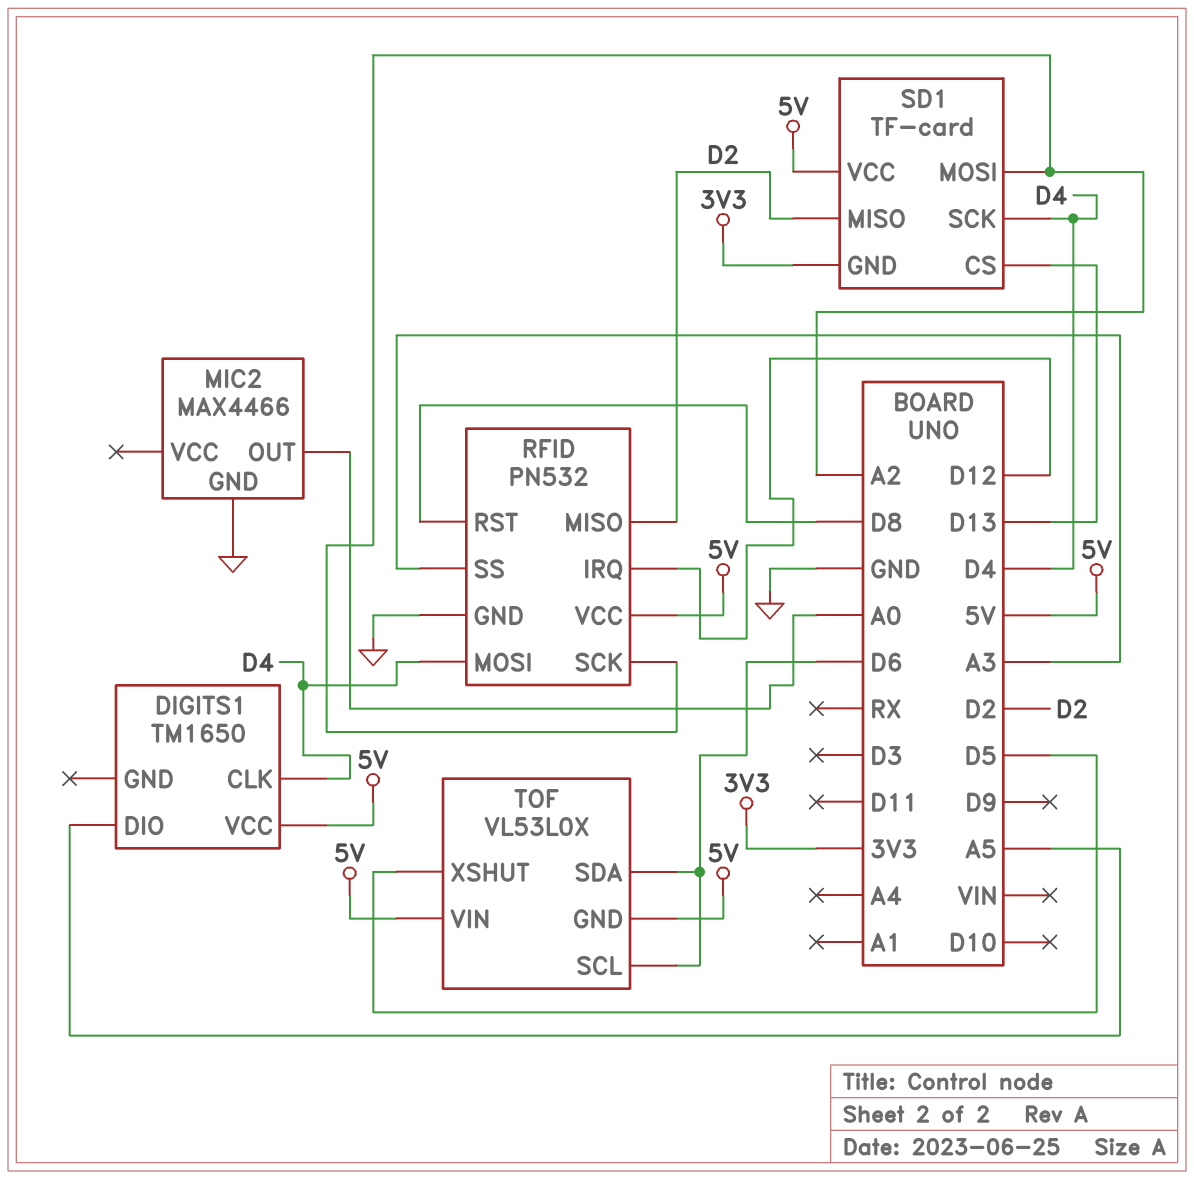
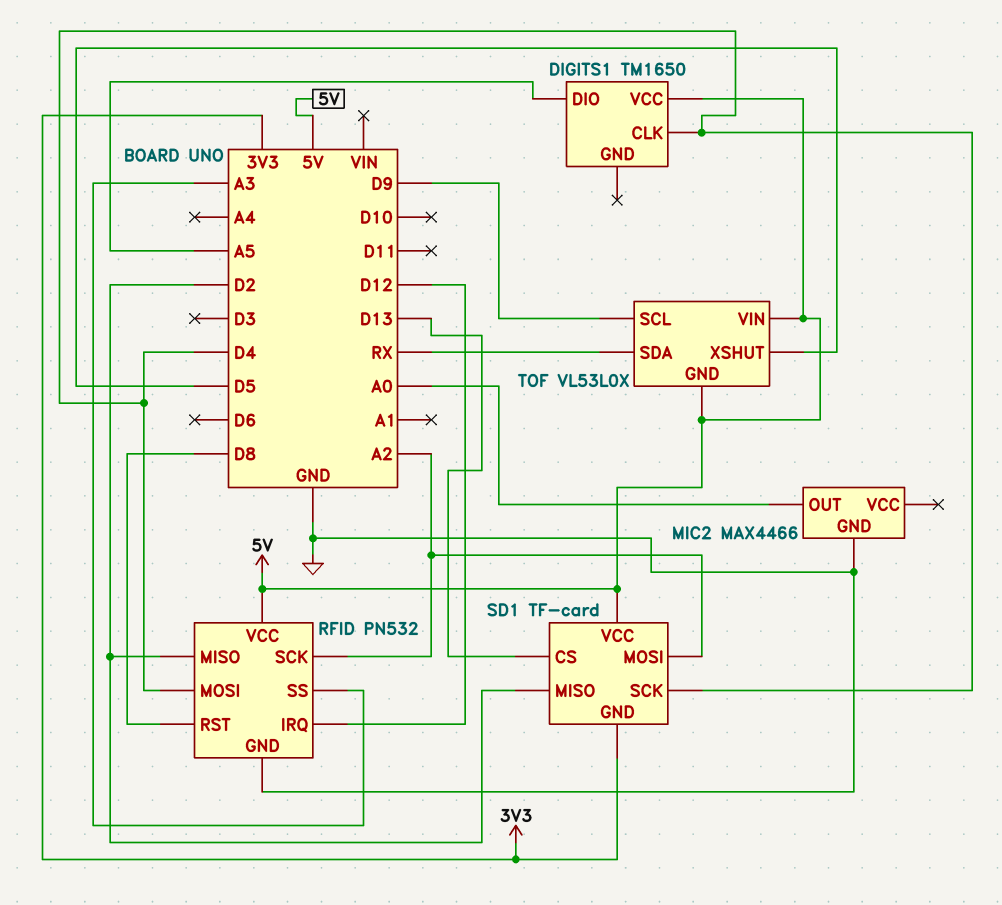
TOF pin SCL: D6 -> D9
TOF pin SDA: D6 -> RX

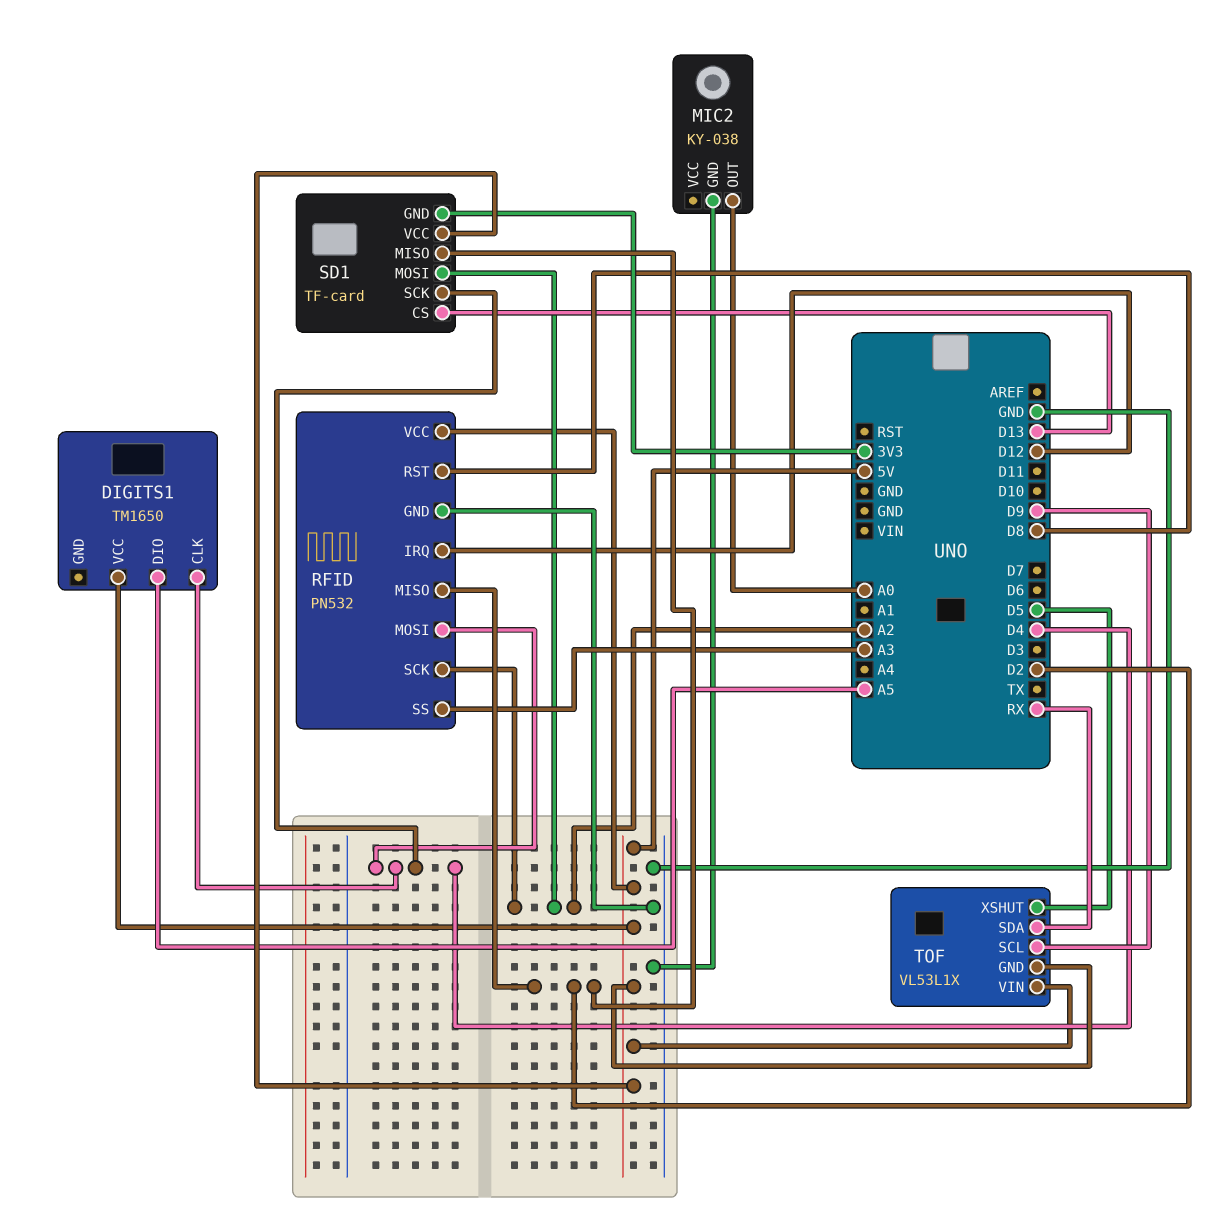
MIC2: MAX4466 -> KY-038
TOF: VL53L0X -> VL53L1X

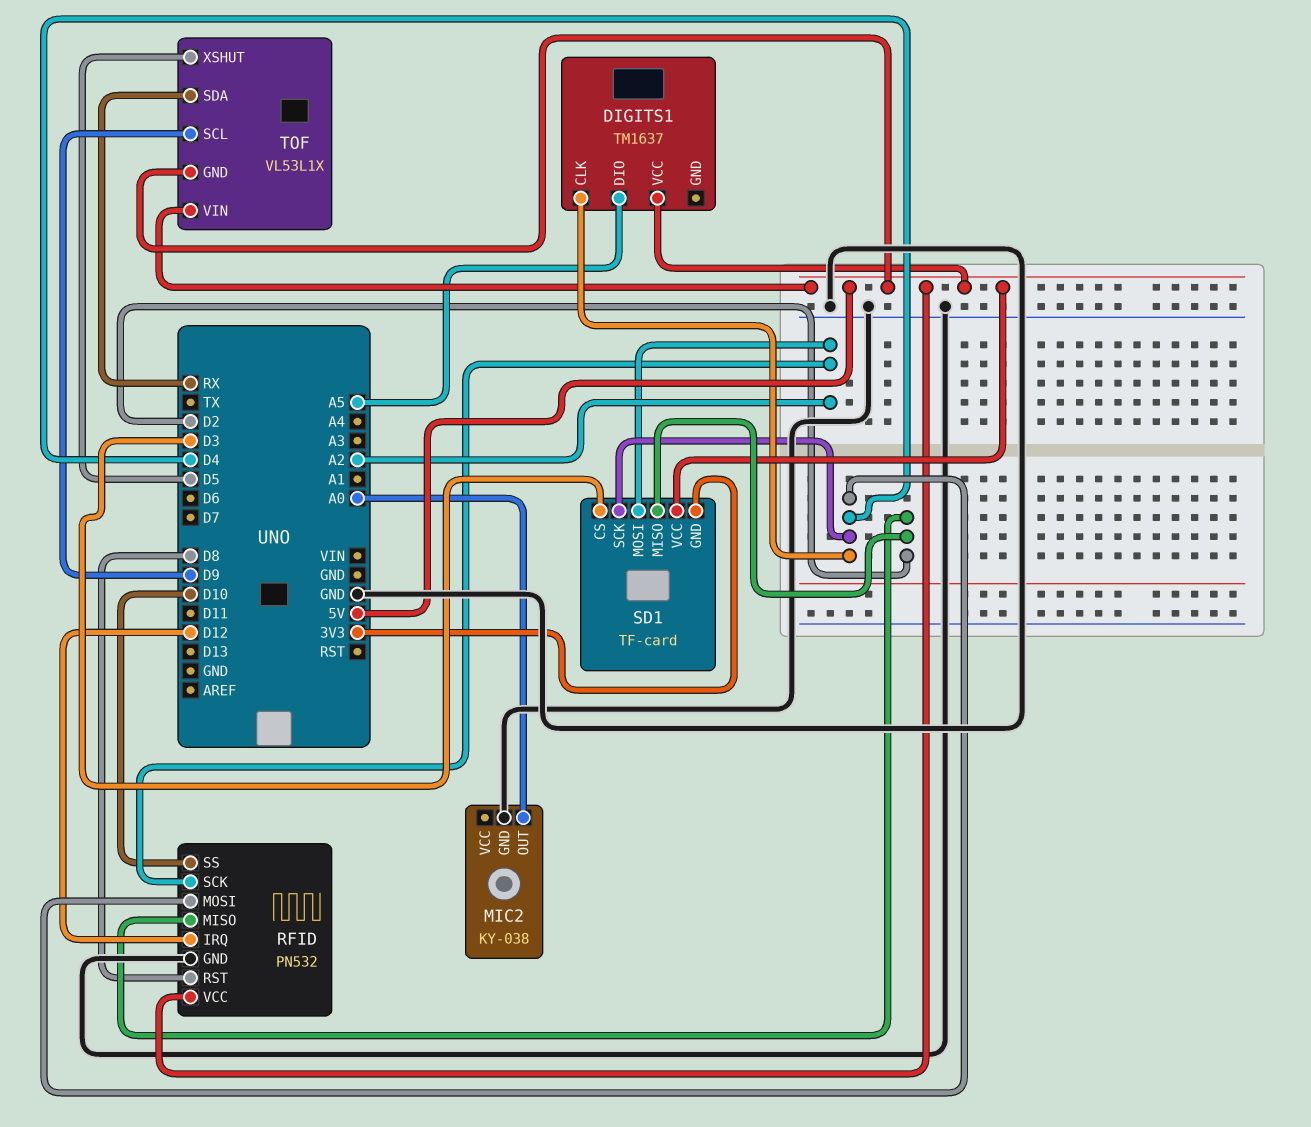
DIGITS1: TM1650 -> TM1637
RFID pin SS: A3 -> D10
SD1 pin CS: D13 -> D3

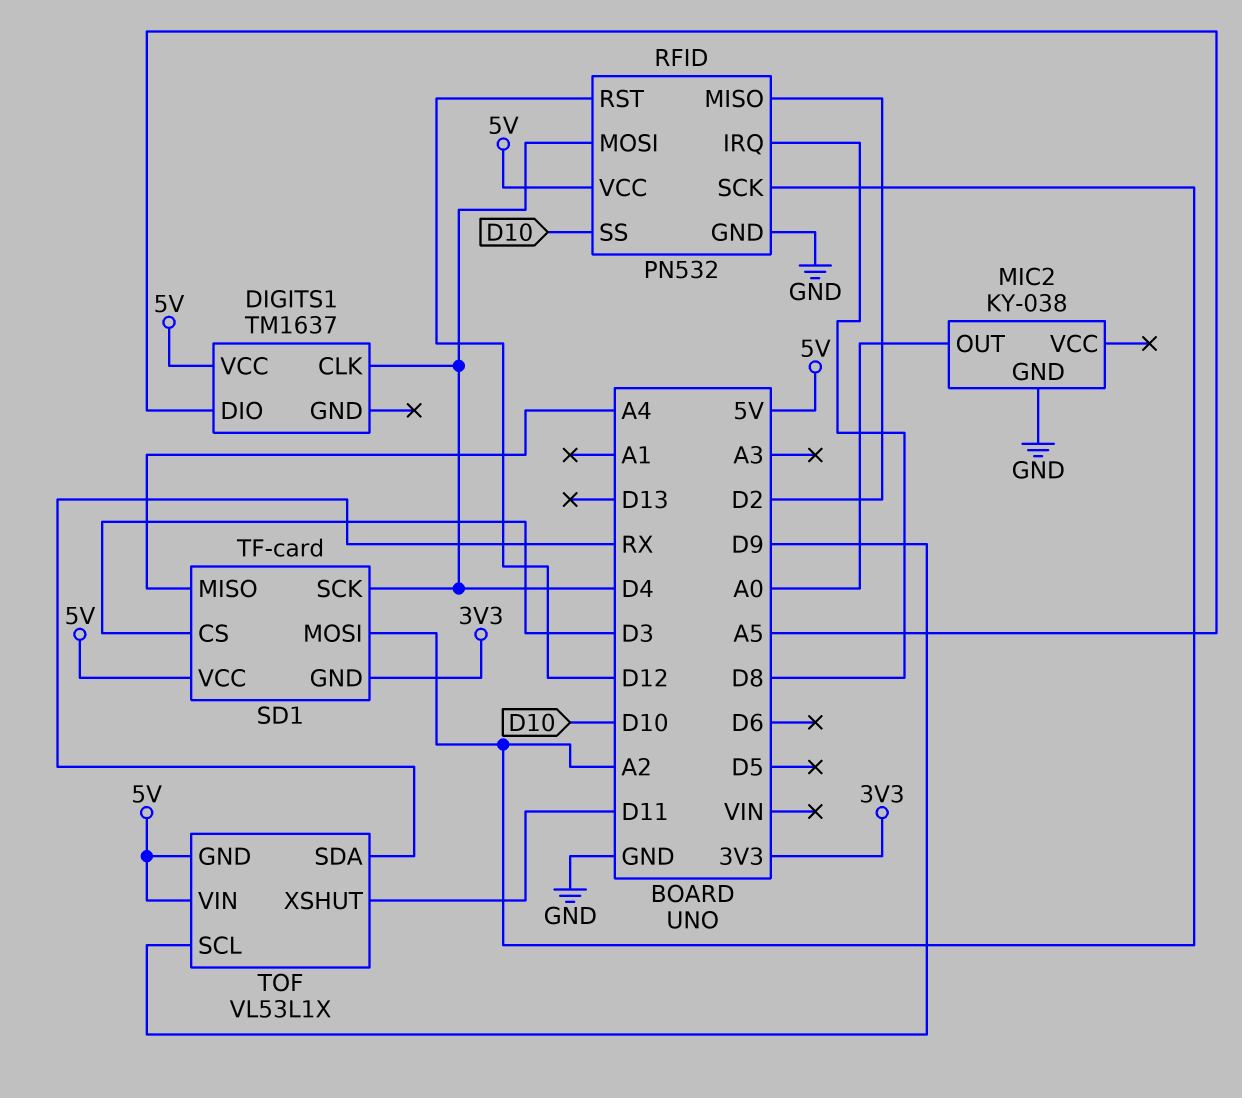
RFID pin IRQ: D12 -> D8
RFID pin RST: D8 -> D12
SD1 pin MISO: D2 -> A4
TOF pin XSHUT: D5 -> D11

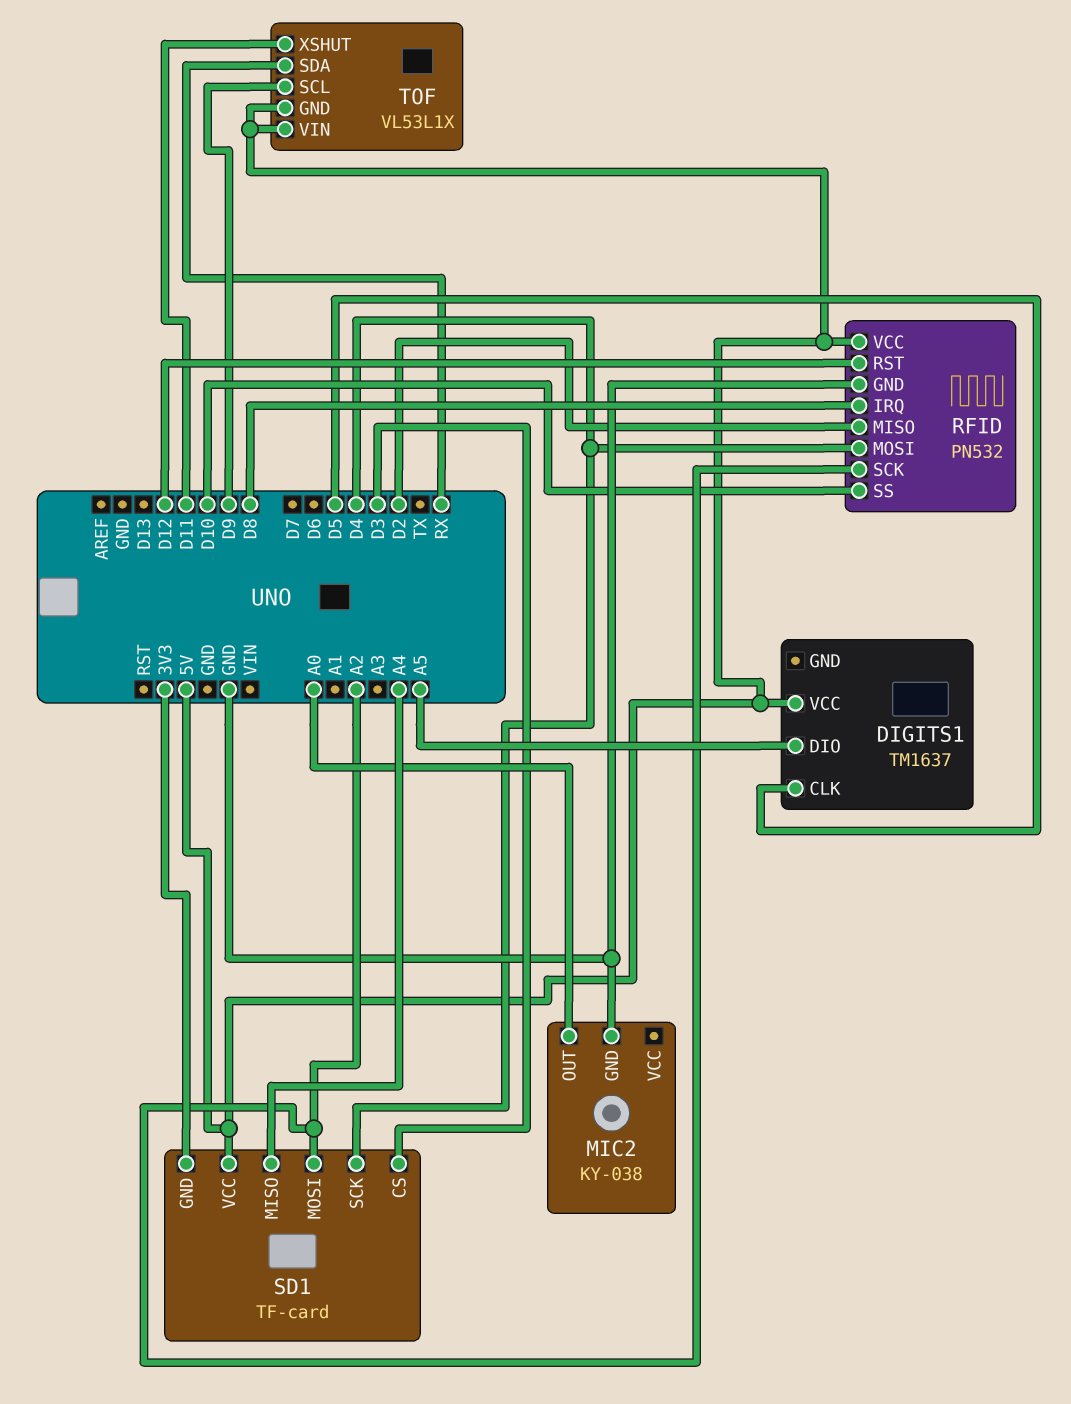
DIGITS1 pin CLK: D4 -> D5

